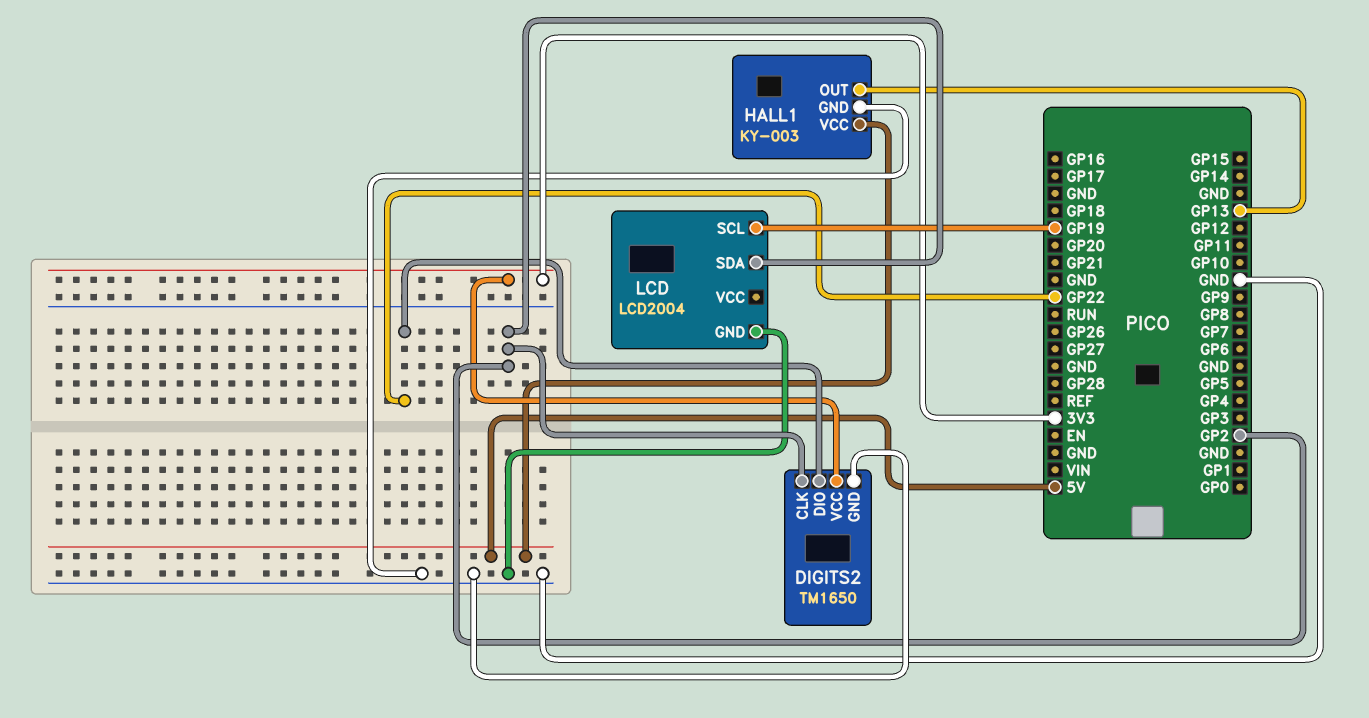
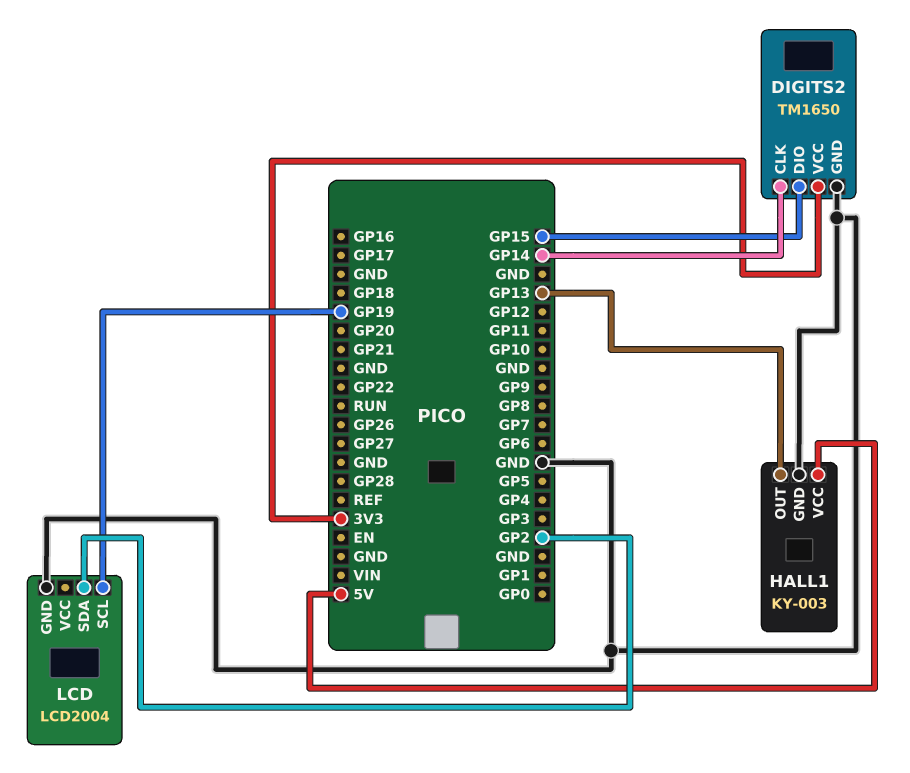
DIGITS2 pin CLK: GP2 -> GP14
DIGITS2 pin DIO: GP22 -> GP15

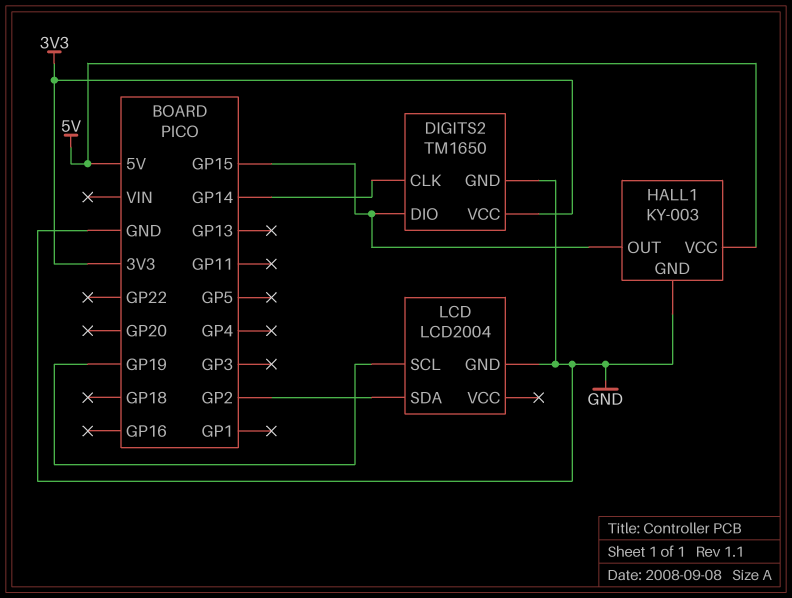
HALL1 pin OUT: GP13 -> GP15

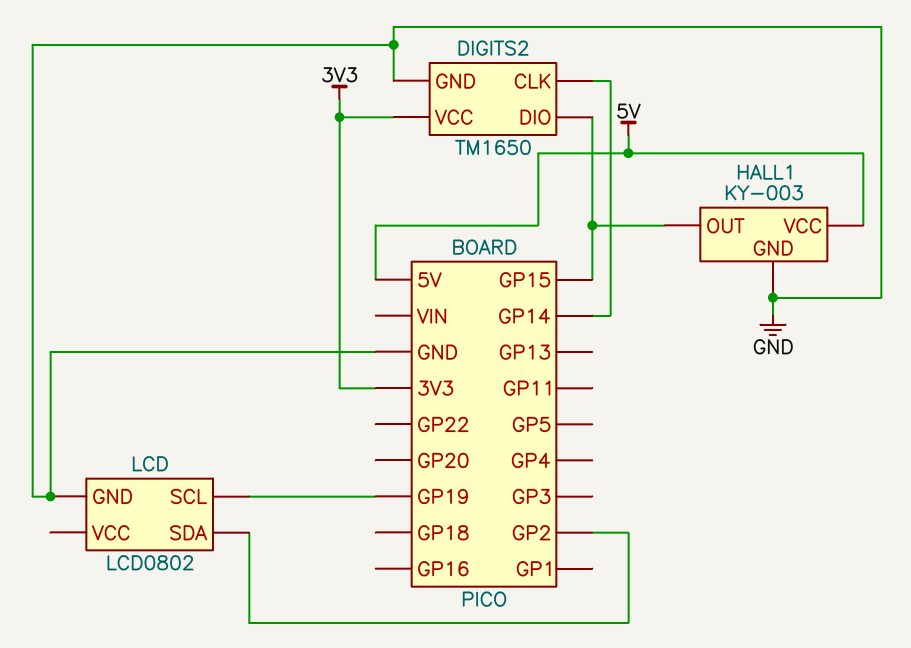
LCD: LCD2004 -> LCD0802

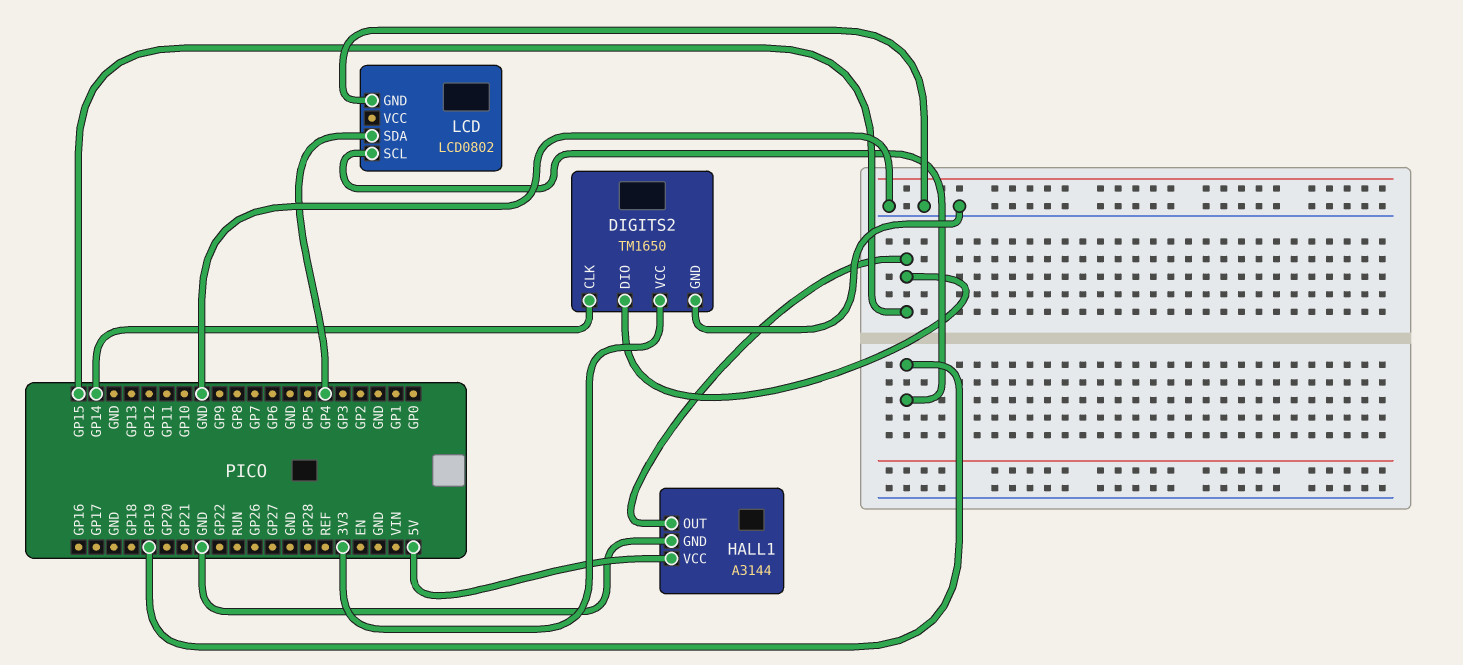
HALL1: KY-003 -> A3144
LCD pin SDA: GP2 -> GP4

